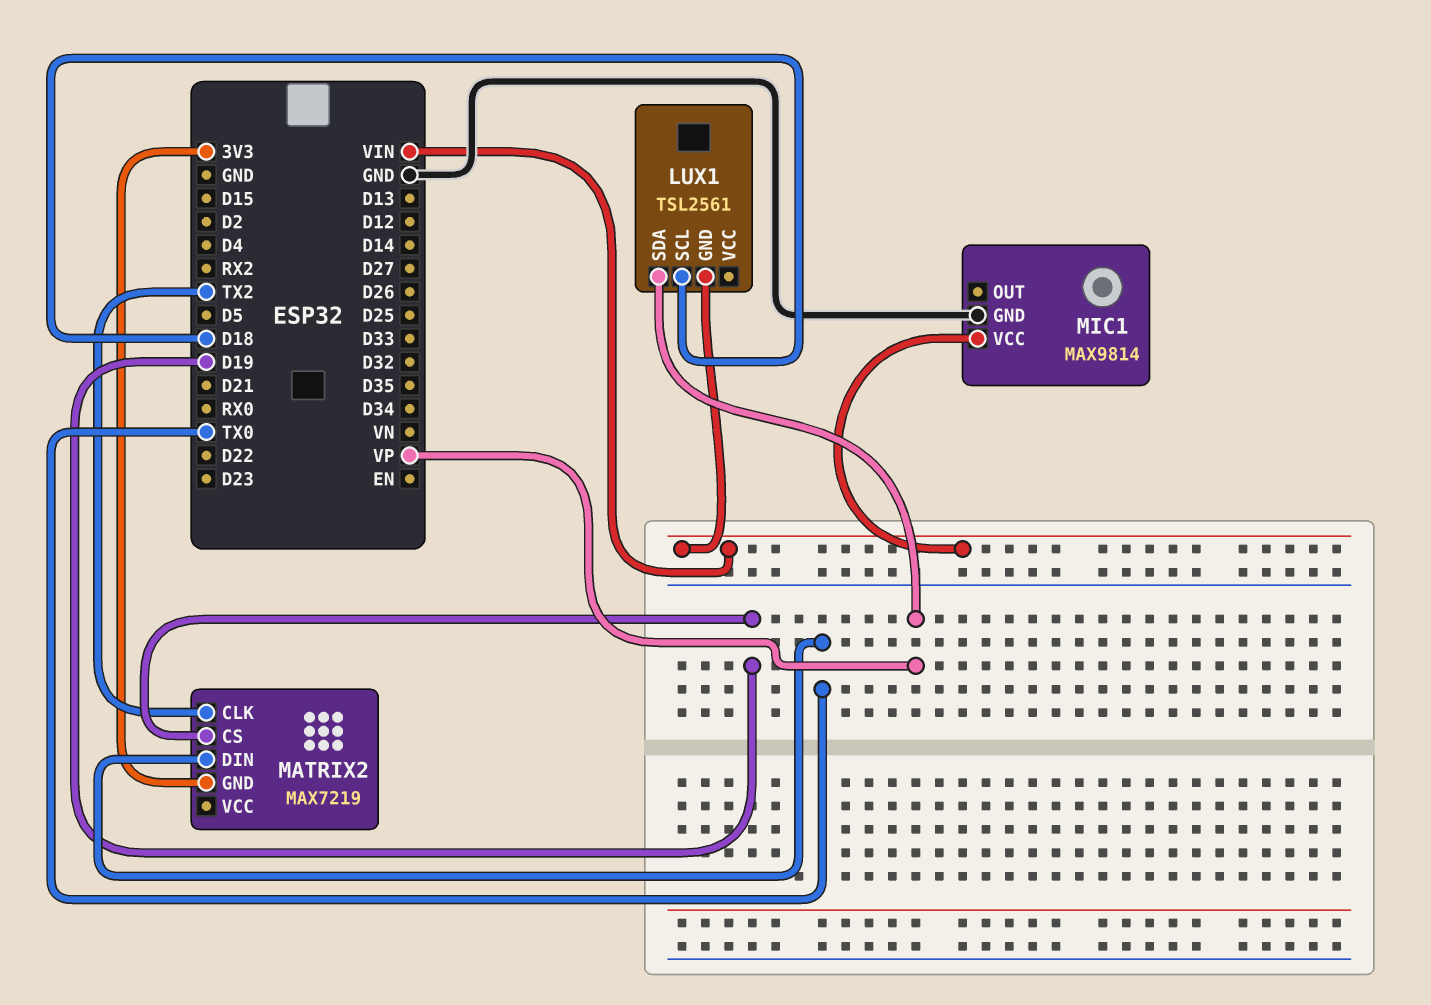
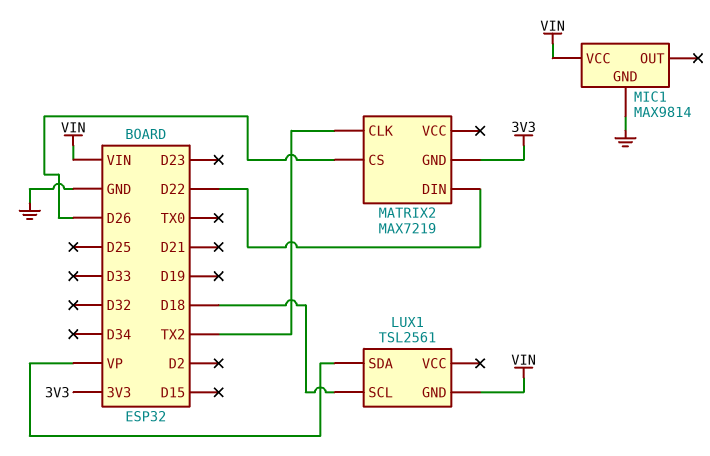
MATRIX2 pin CS: D19 -> D26
MATRIX2 pin DIN: TX0 -> D22

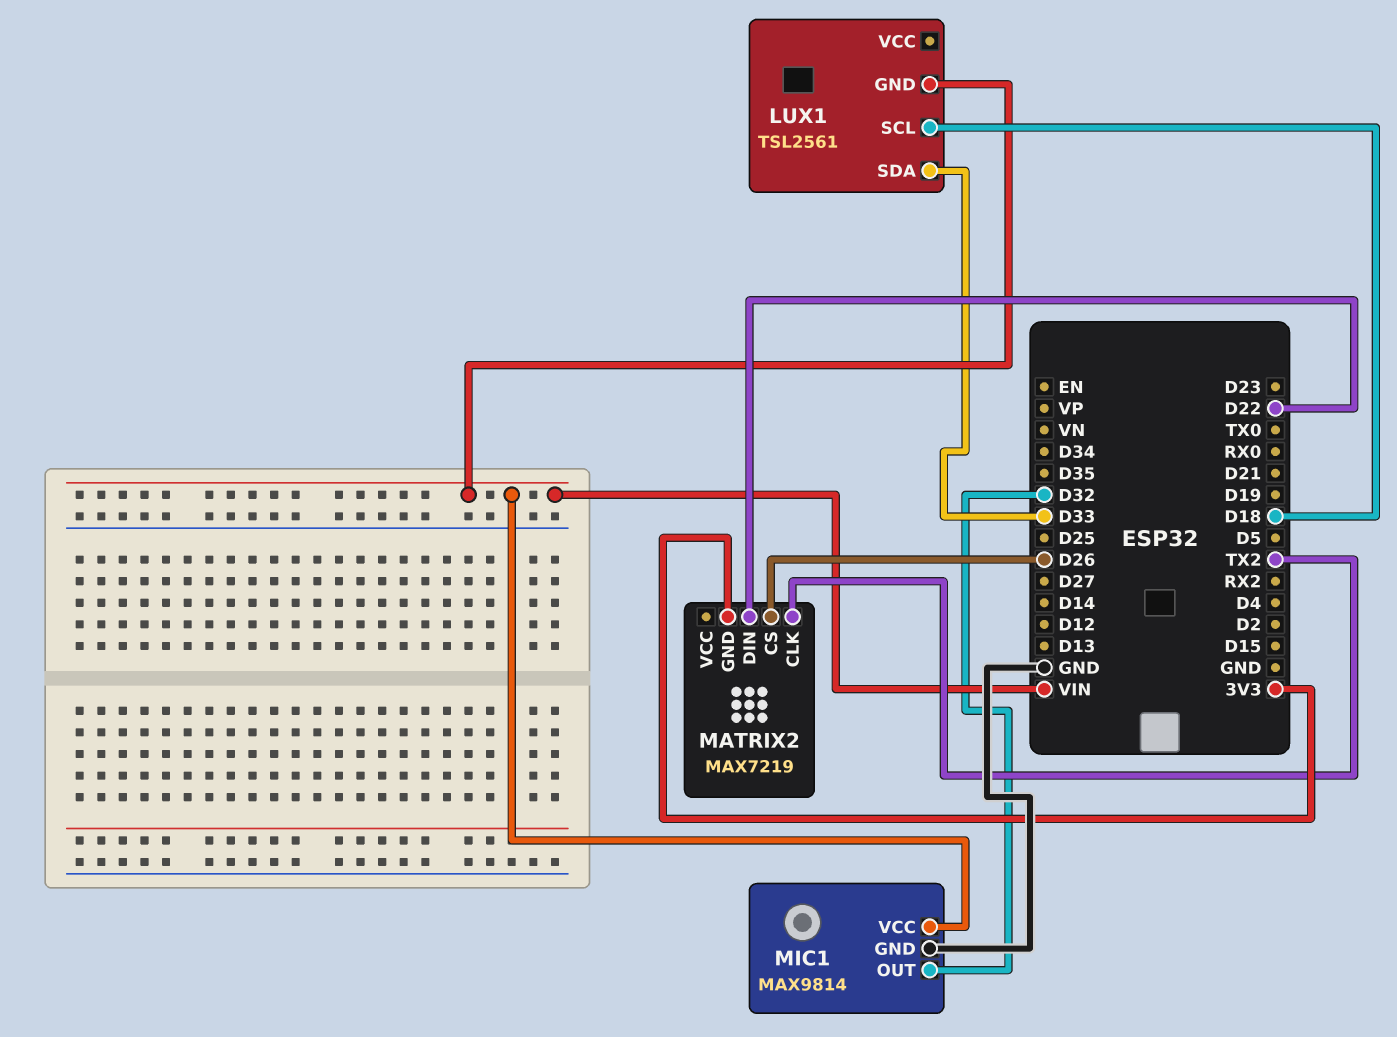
LUX1 pin SDA: VP -> D33
MIC1 pin OUT: none -> D32

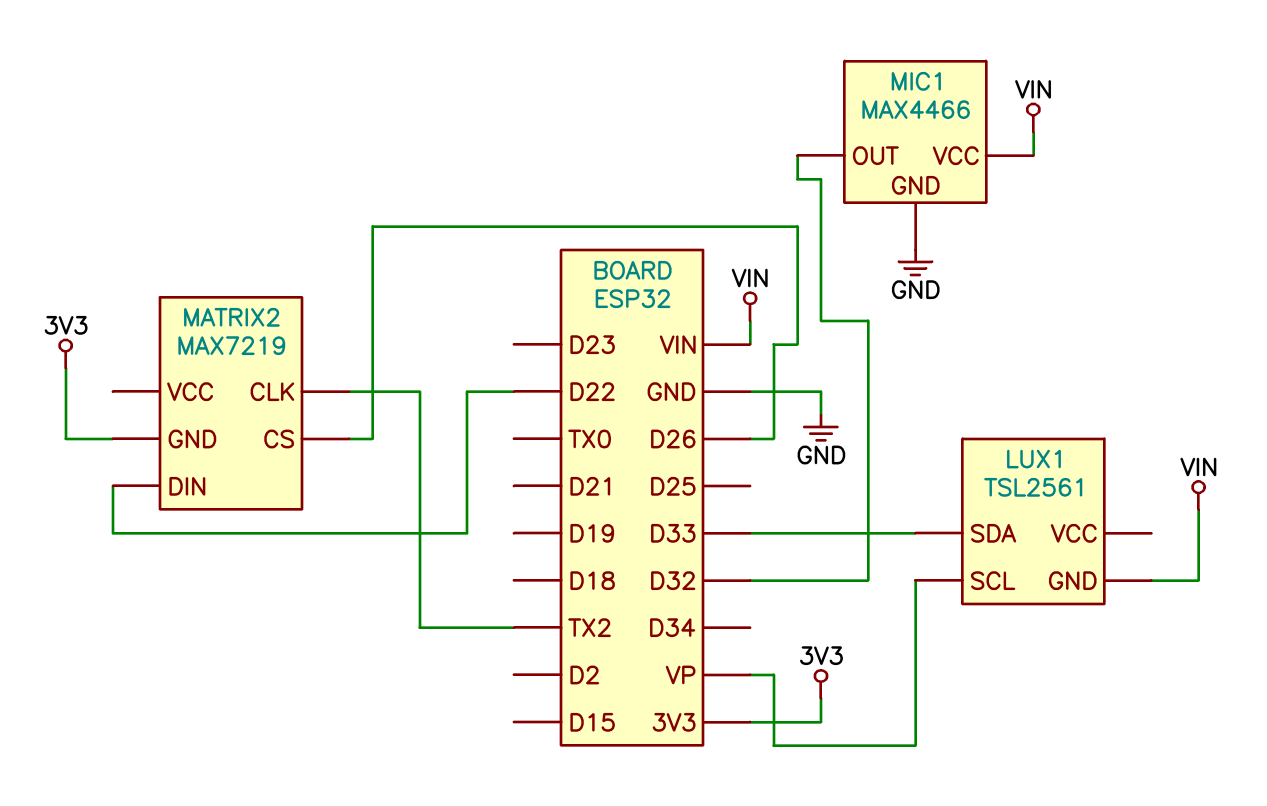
LUX1 pin SCL: D18 -> VP
MIC1: MAX9814 -> MAX4466

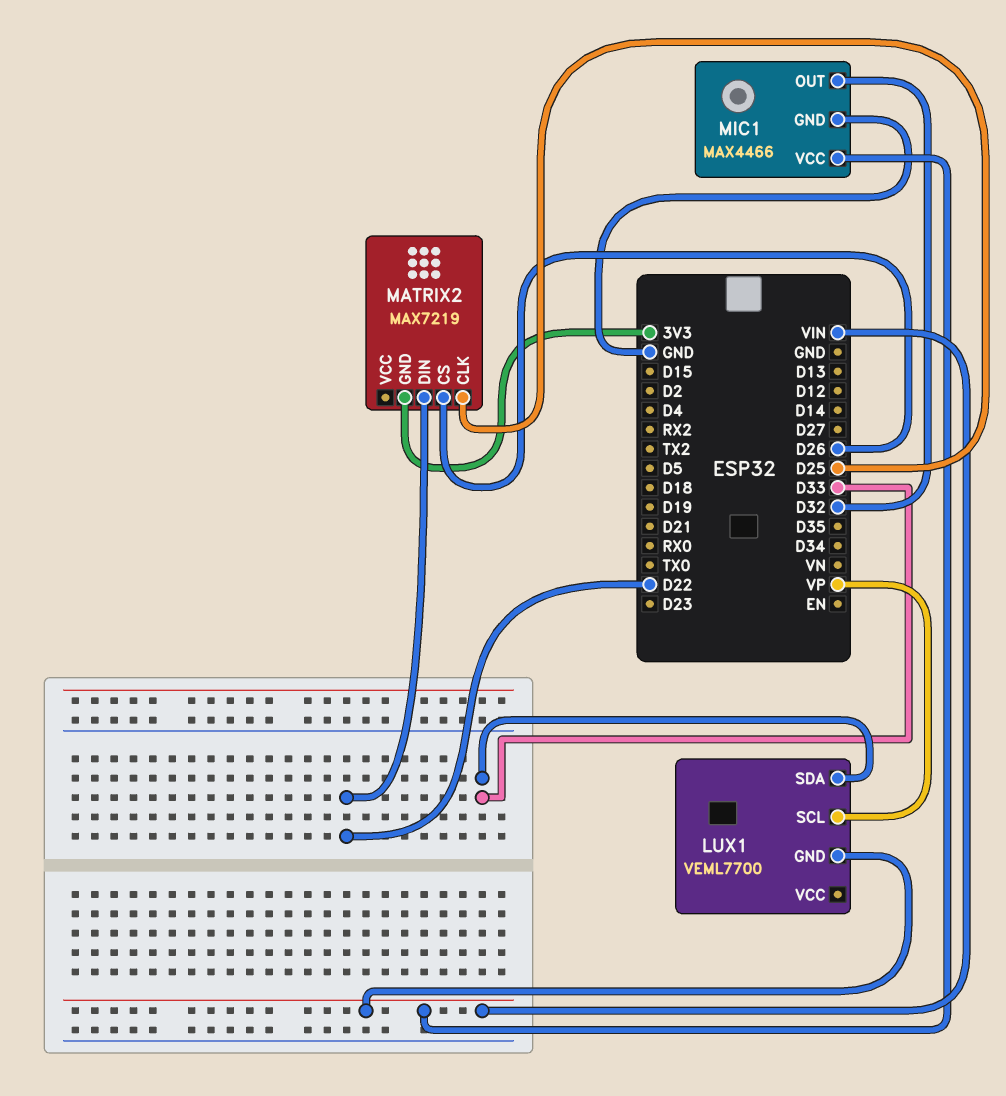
LUX1: TSL2561 -> VEML7700
MATRIX2 pin CLK: TX2 -> D25

